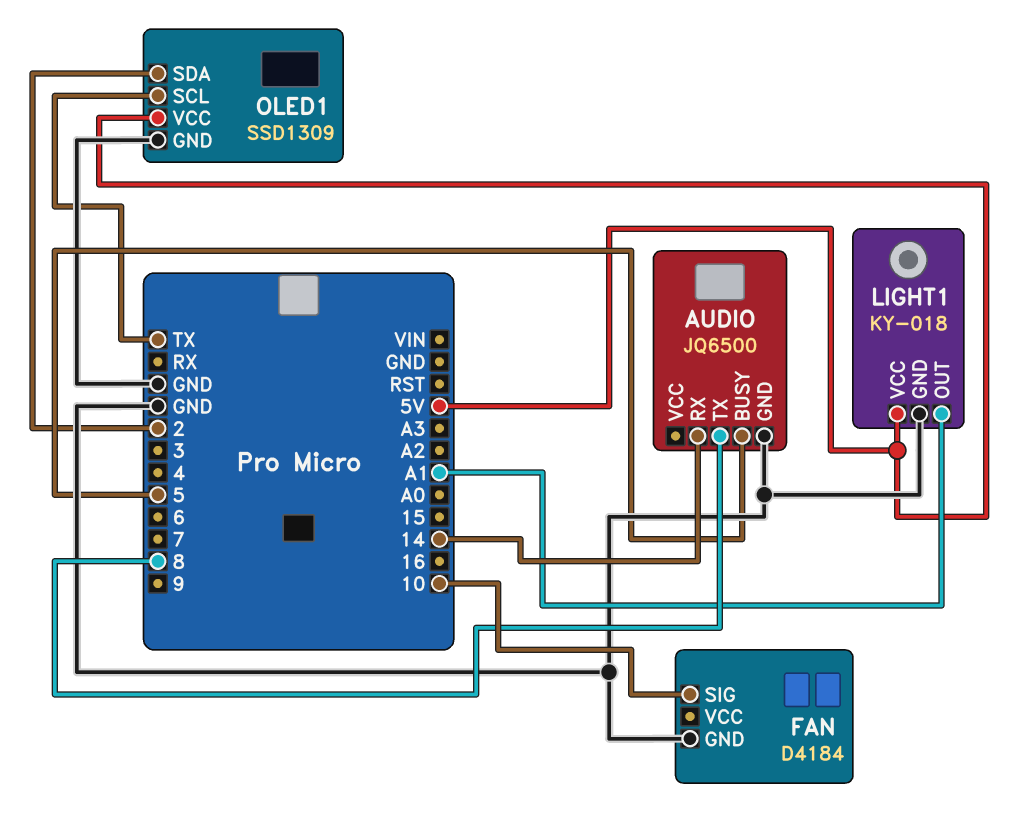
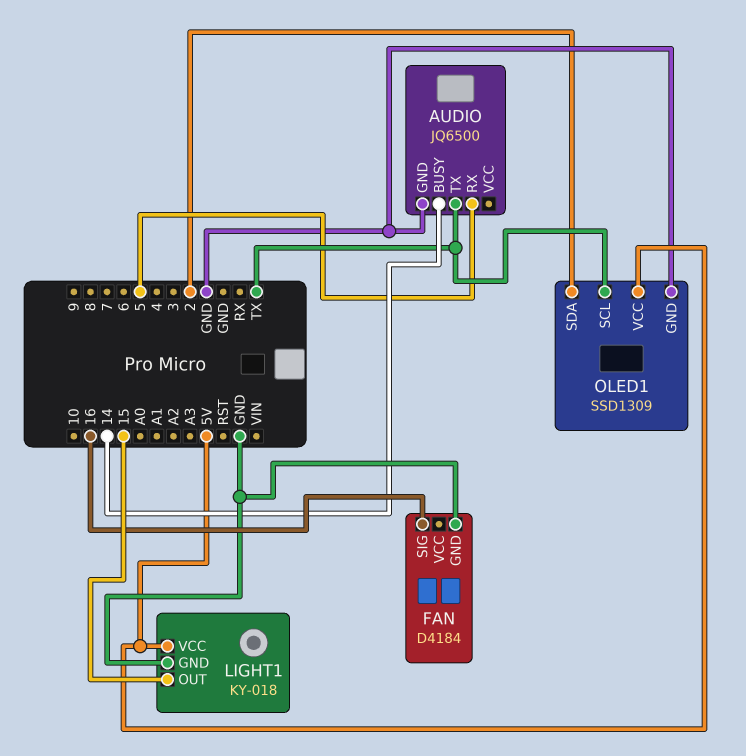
AUDIO pin BUSY: 5 -> 14
AUDIO pin RX: 14 -> 5
AUDIO pin TX: 8 -> TX
FAN pin SIG: 10 -> 16
LIGHT1 pin OUT: A1 -> 15

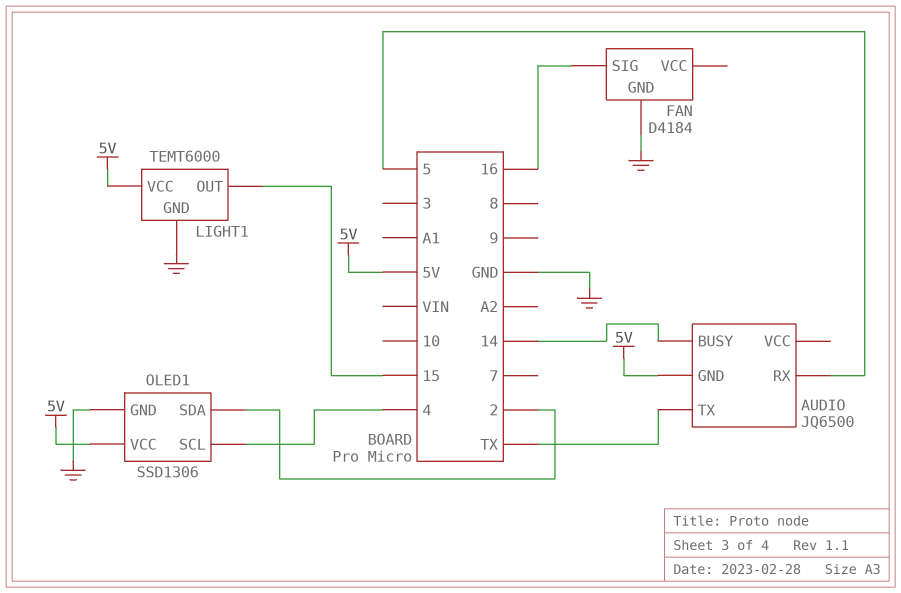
AUDIO pin GND: GND -> 5V
LIGHT1: KY-018 -> TEMT6000
OLED1: SSD1309 -> SSD1306
OLED1 pin SCL: TX -> 4

